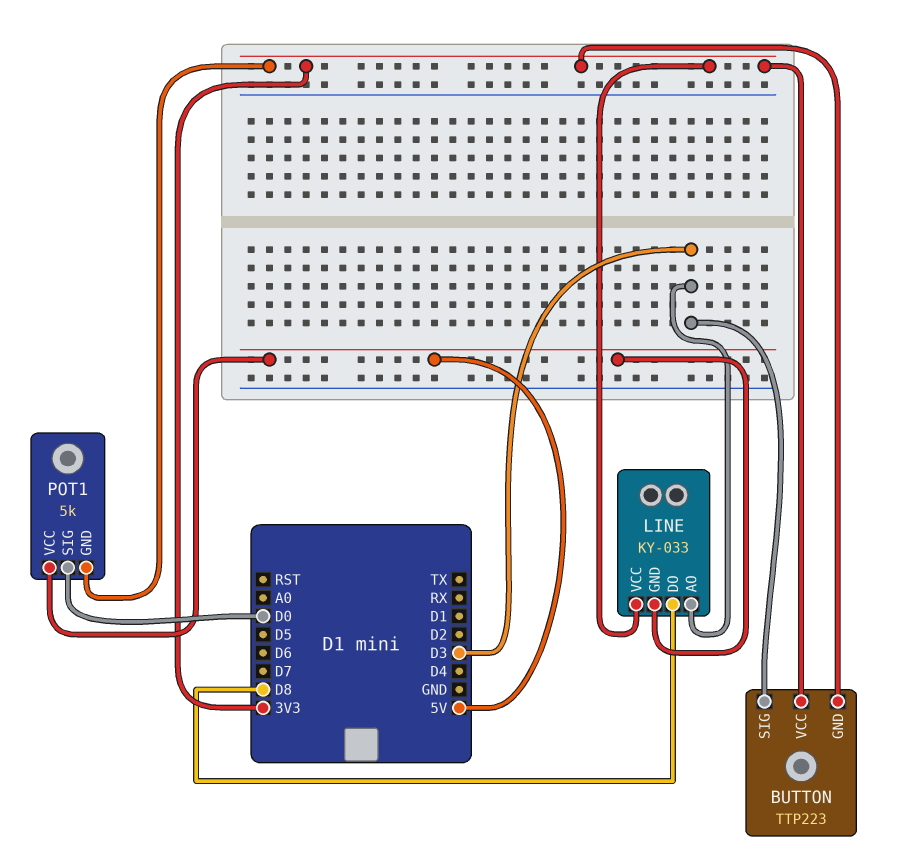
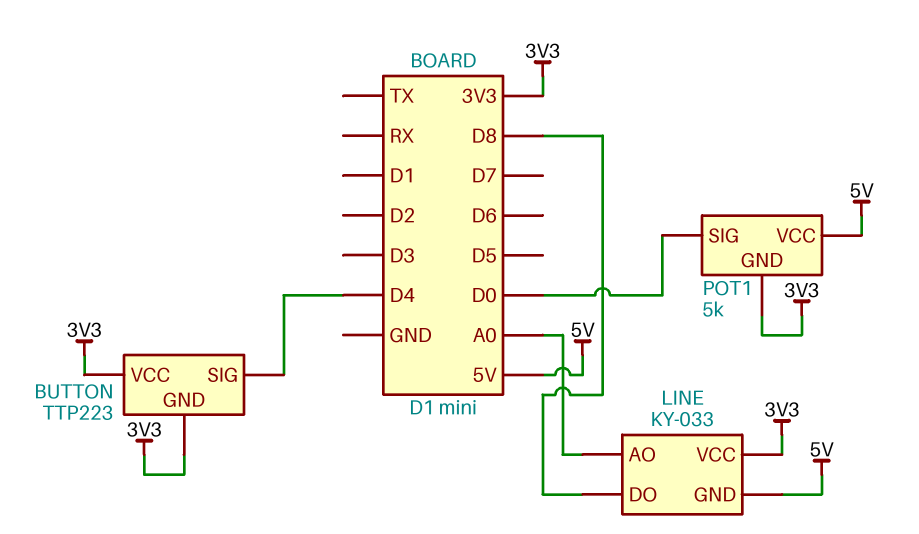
BUTTON pin SIG: D3 -> D4
LINE pin AO: D3 -> A0

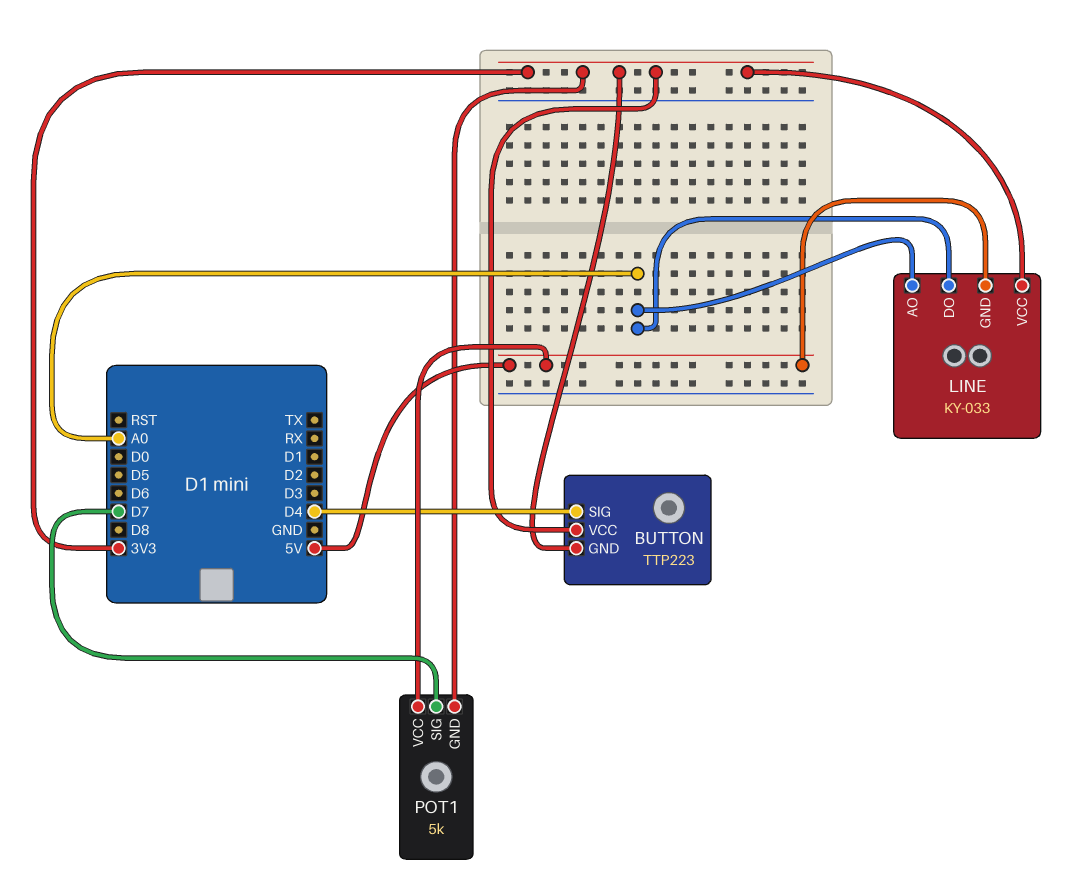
LINE pin DO: D8 -> A0
POT1 pin SIG: D0 -> D7

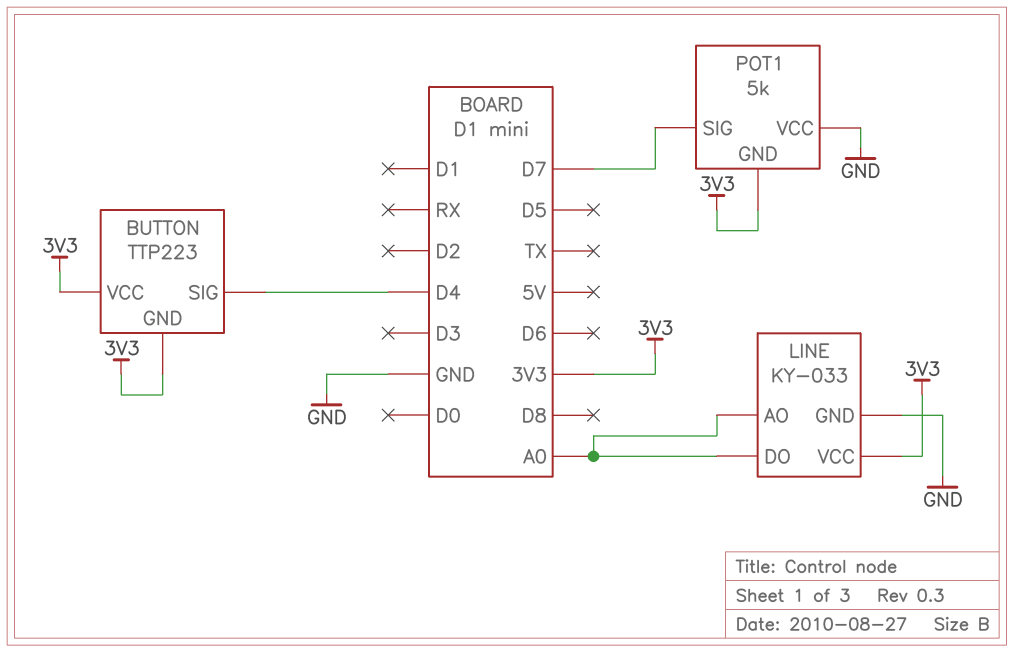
LINE pin GND: 5V -> GND
POT1 pin VCC: 5V -> GND

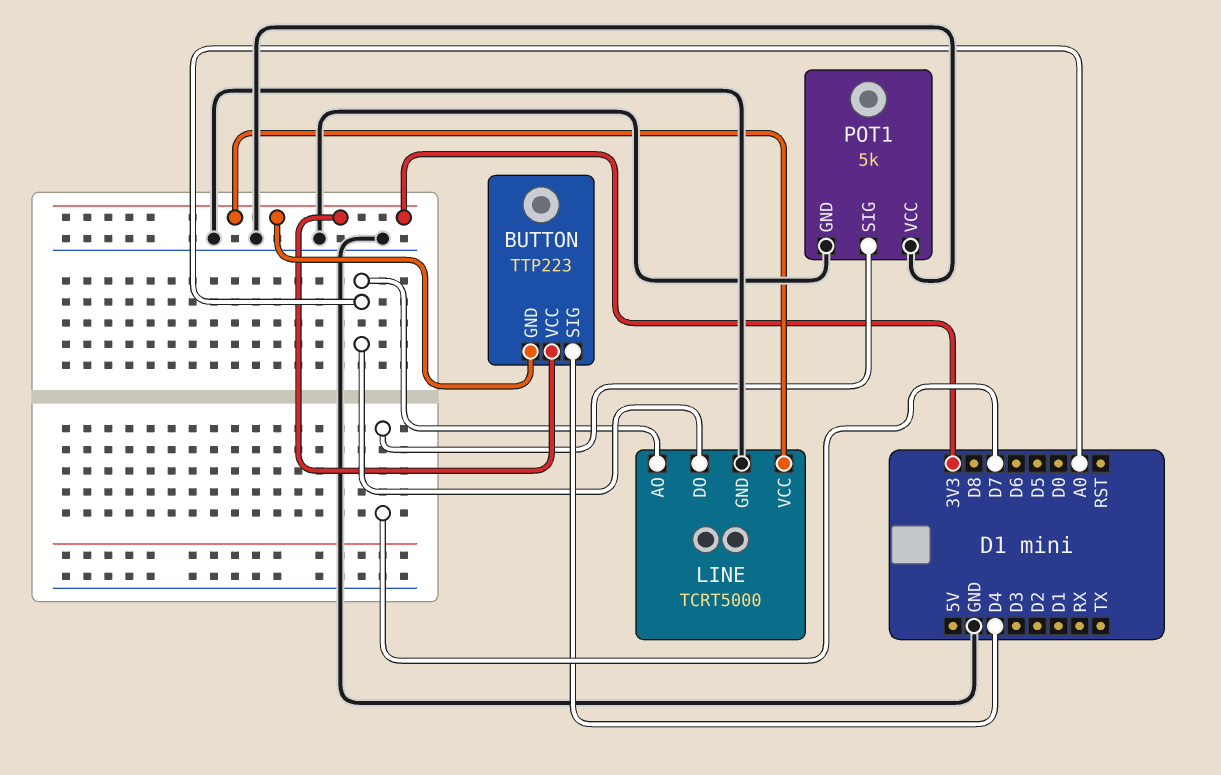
LINE: KY-033 -> TCRT5000
POT1 pin GND: 3V3 -> GND

